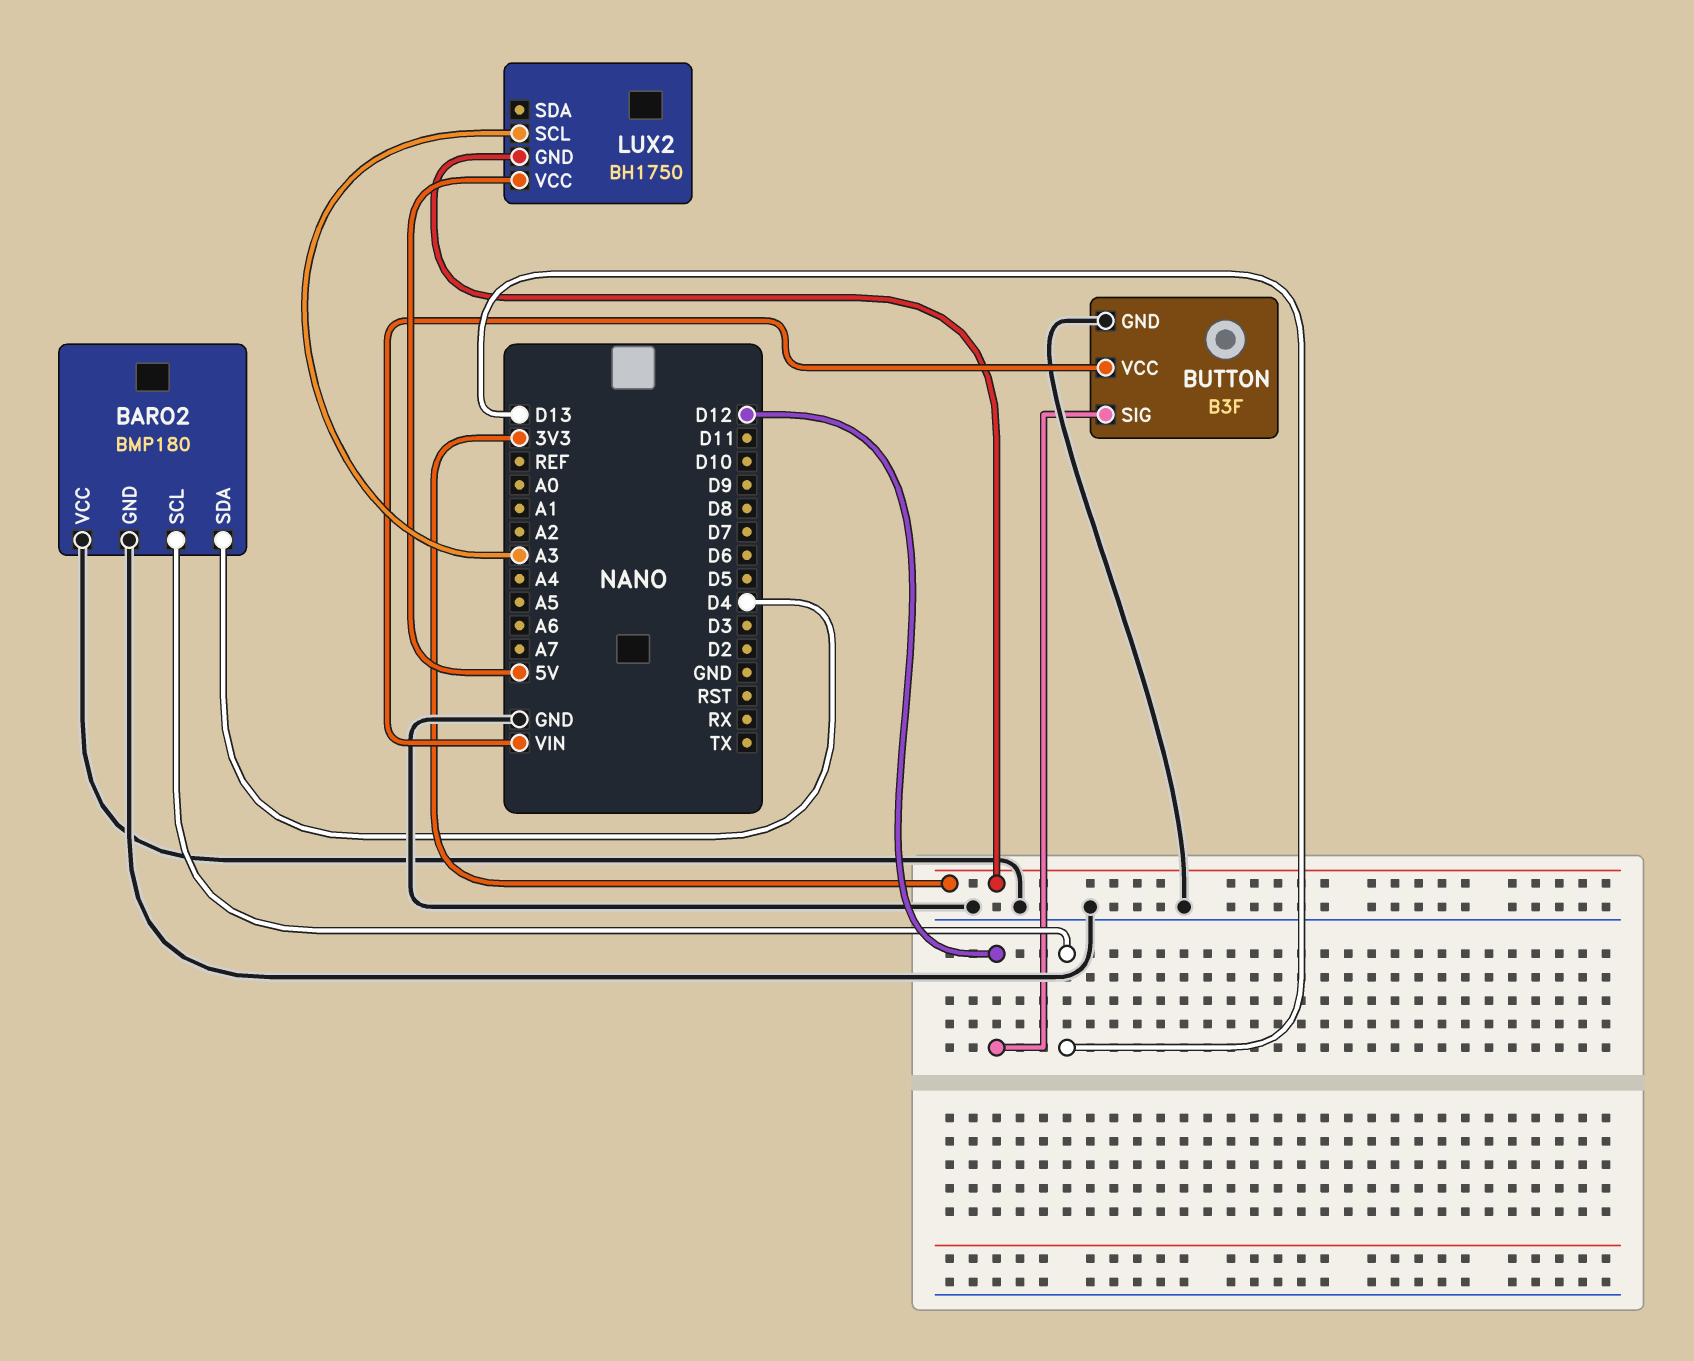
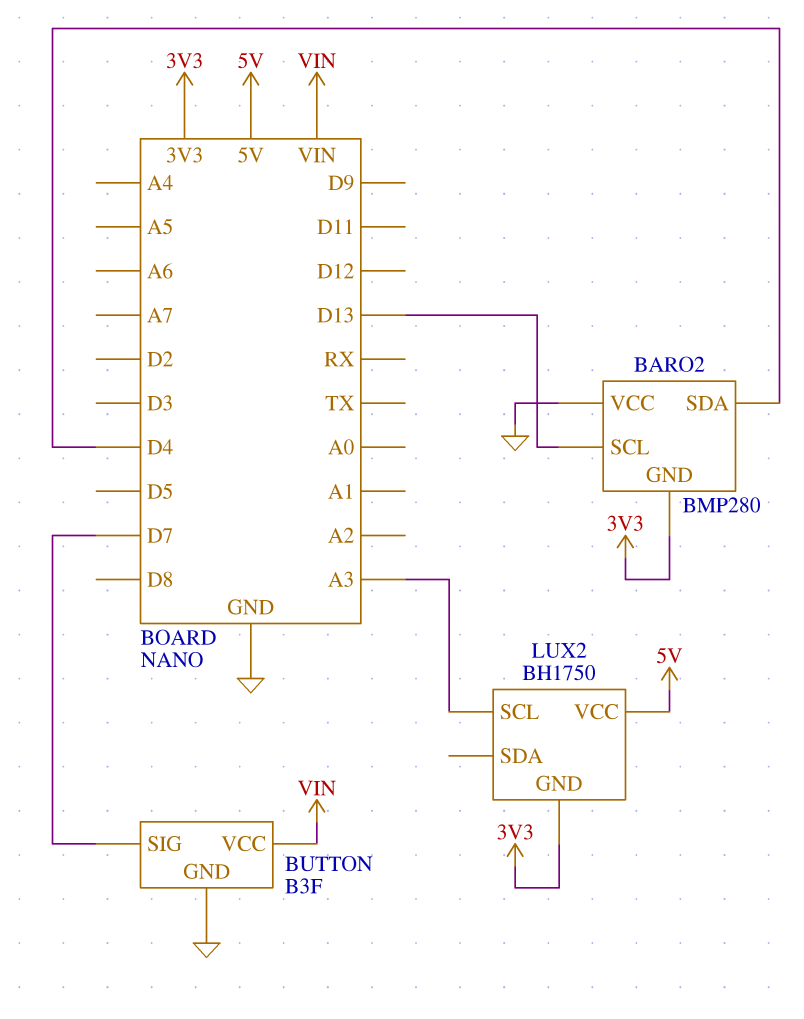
BARO2: BMP180 -> BMP280
BARO2 pin GND: GND -> 3V3
BUTTON pin SIG: D12 -> D7

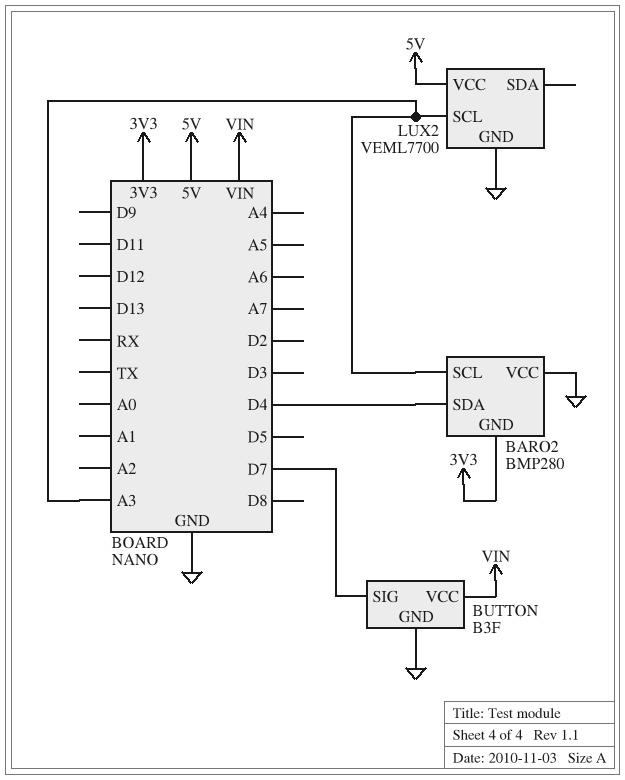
BARO2 pin SCL: D13 -> A3
LUX2: BH1750 -> VEML7700
LUX2 pin GND: 3V3 -> GND

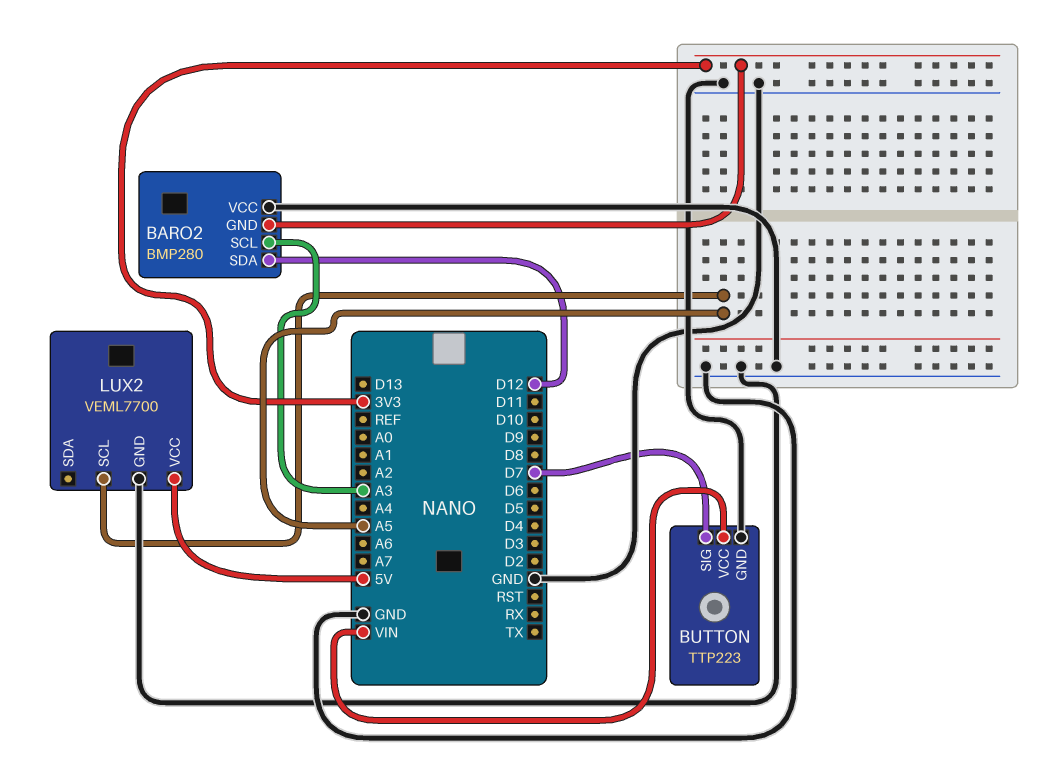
BARO2 pin SDA: D4 -> D12
BUTTON: B3F -> TTP223
LUX2 pin SCL: A3 -> A5

